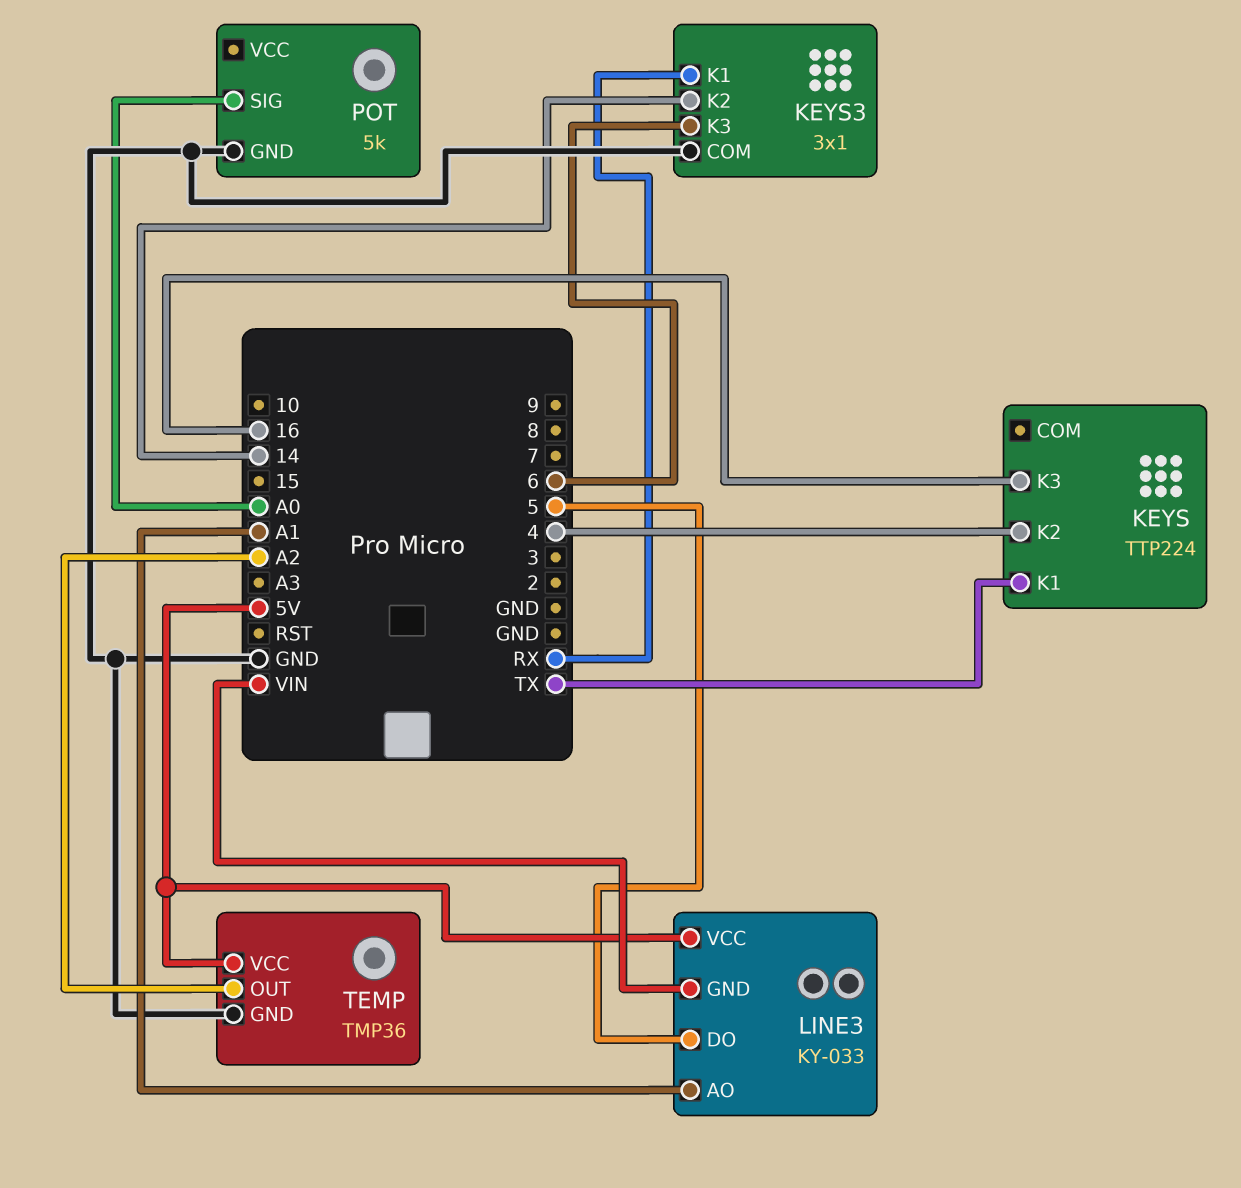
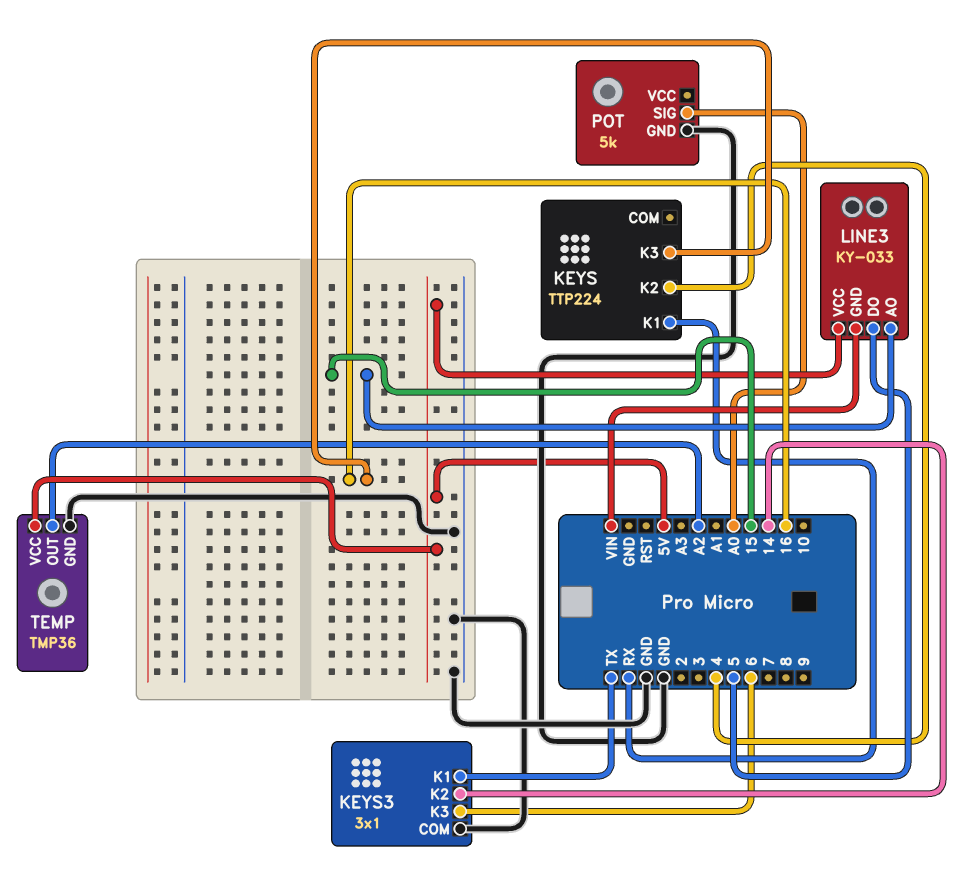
KEYS pin K1: TX -> RX
KEYS3 pin K1: RX -> TX
LINE3 pin AO: A1 -> 15

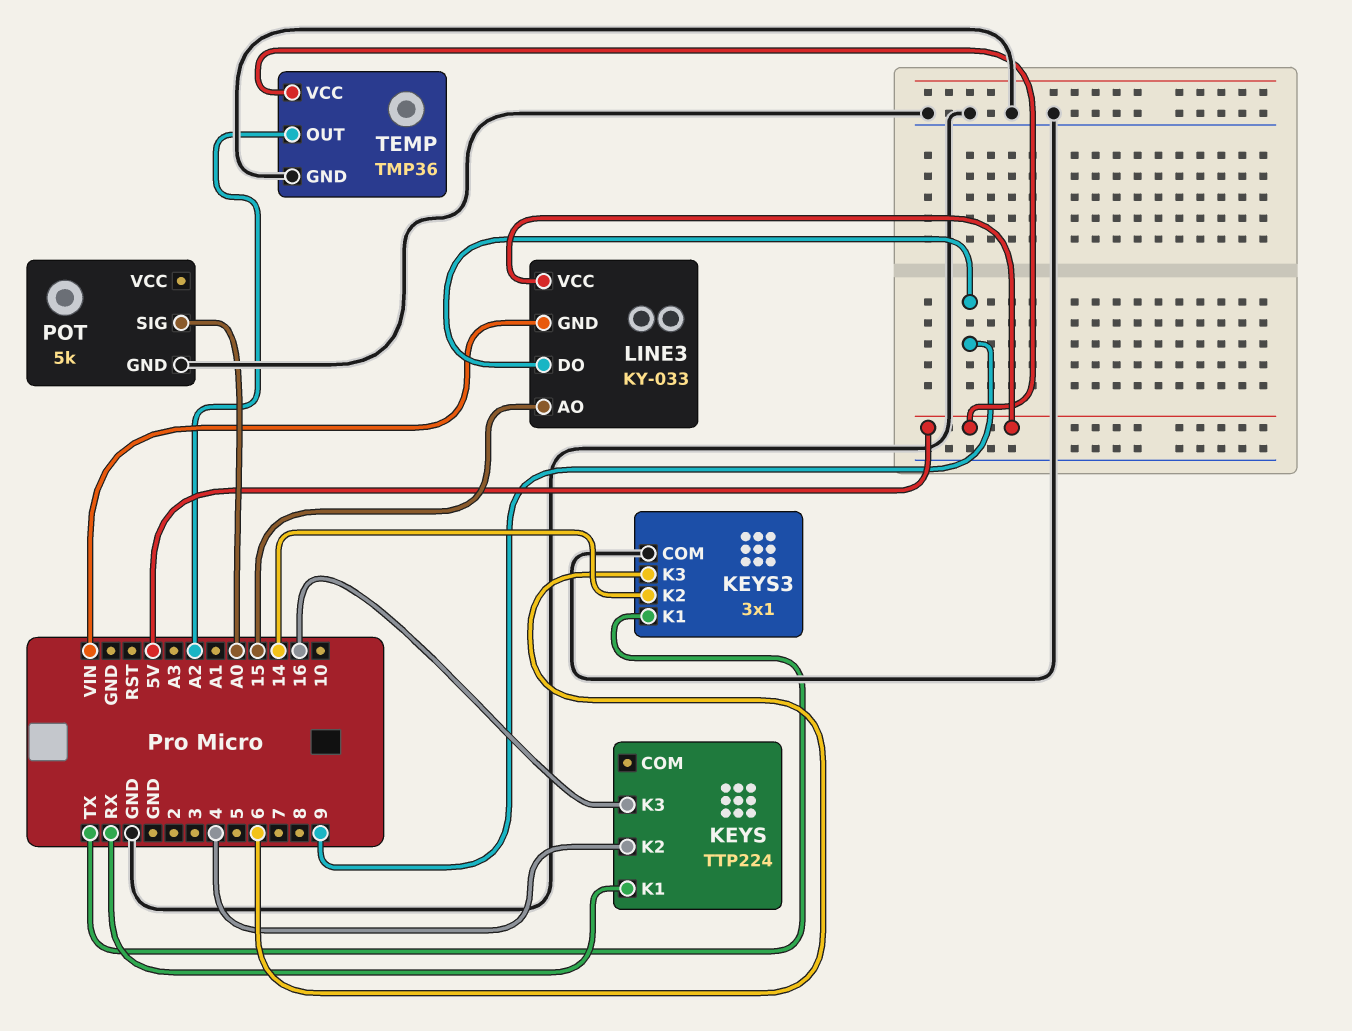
LINE3 pin DO: 5 -> 9

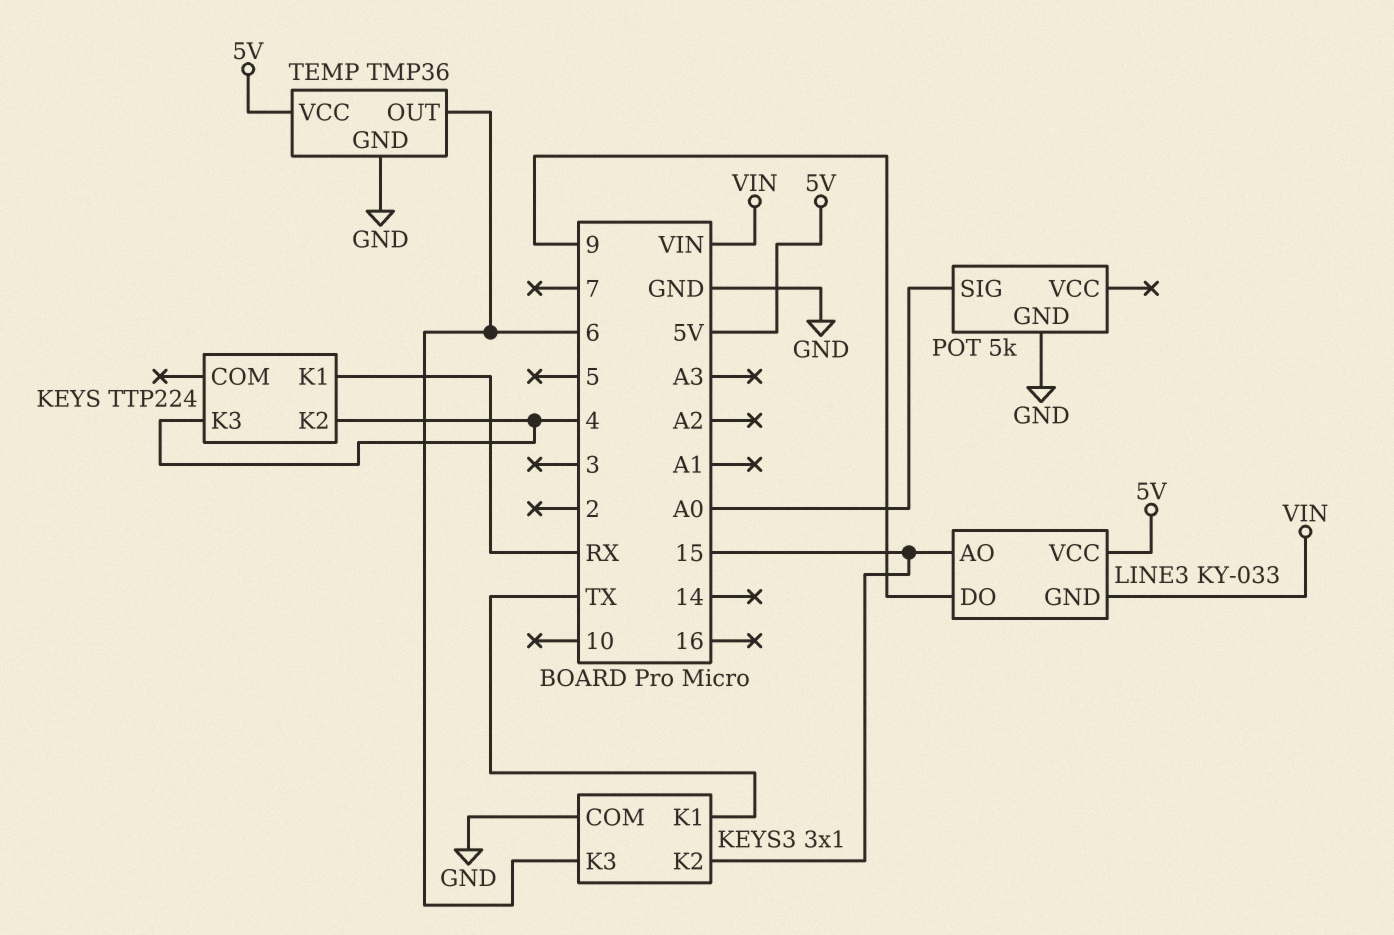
KEYS pin K3: 16 -> 4
KEYS3 pin K2: 14 -> 15
TEMP pin OUT: A2 -> 6

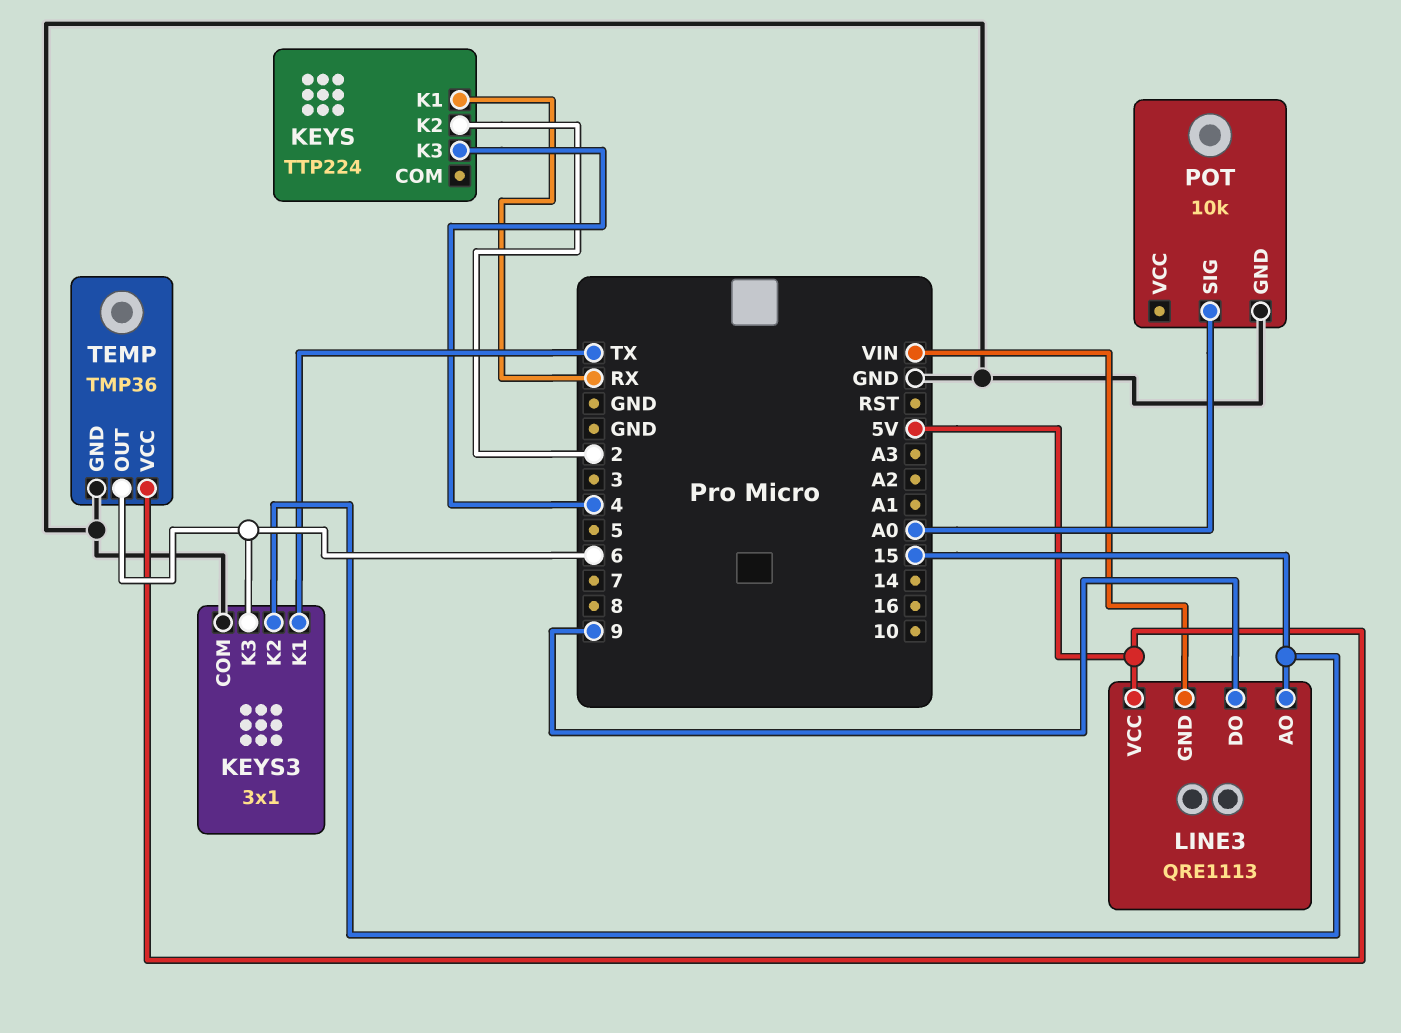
KEYS pin K2: 4 -> 2
LINE3: KY-033 -> QRE1113
POT: 5k -> 10k

